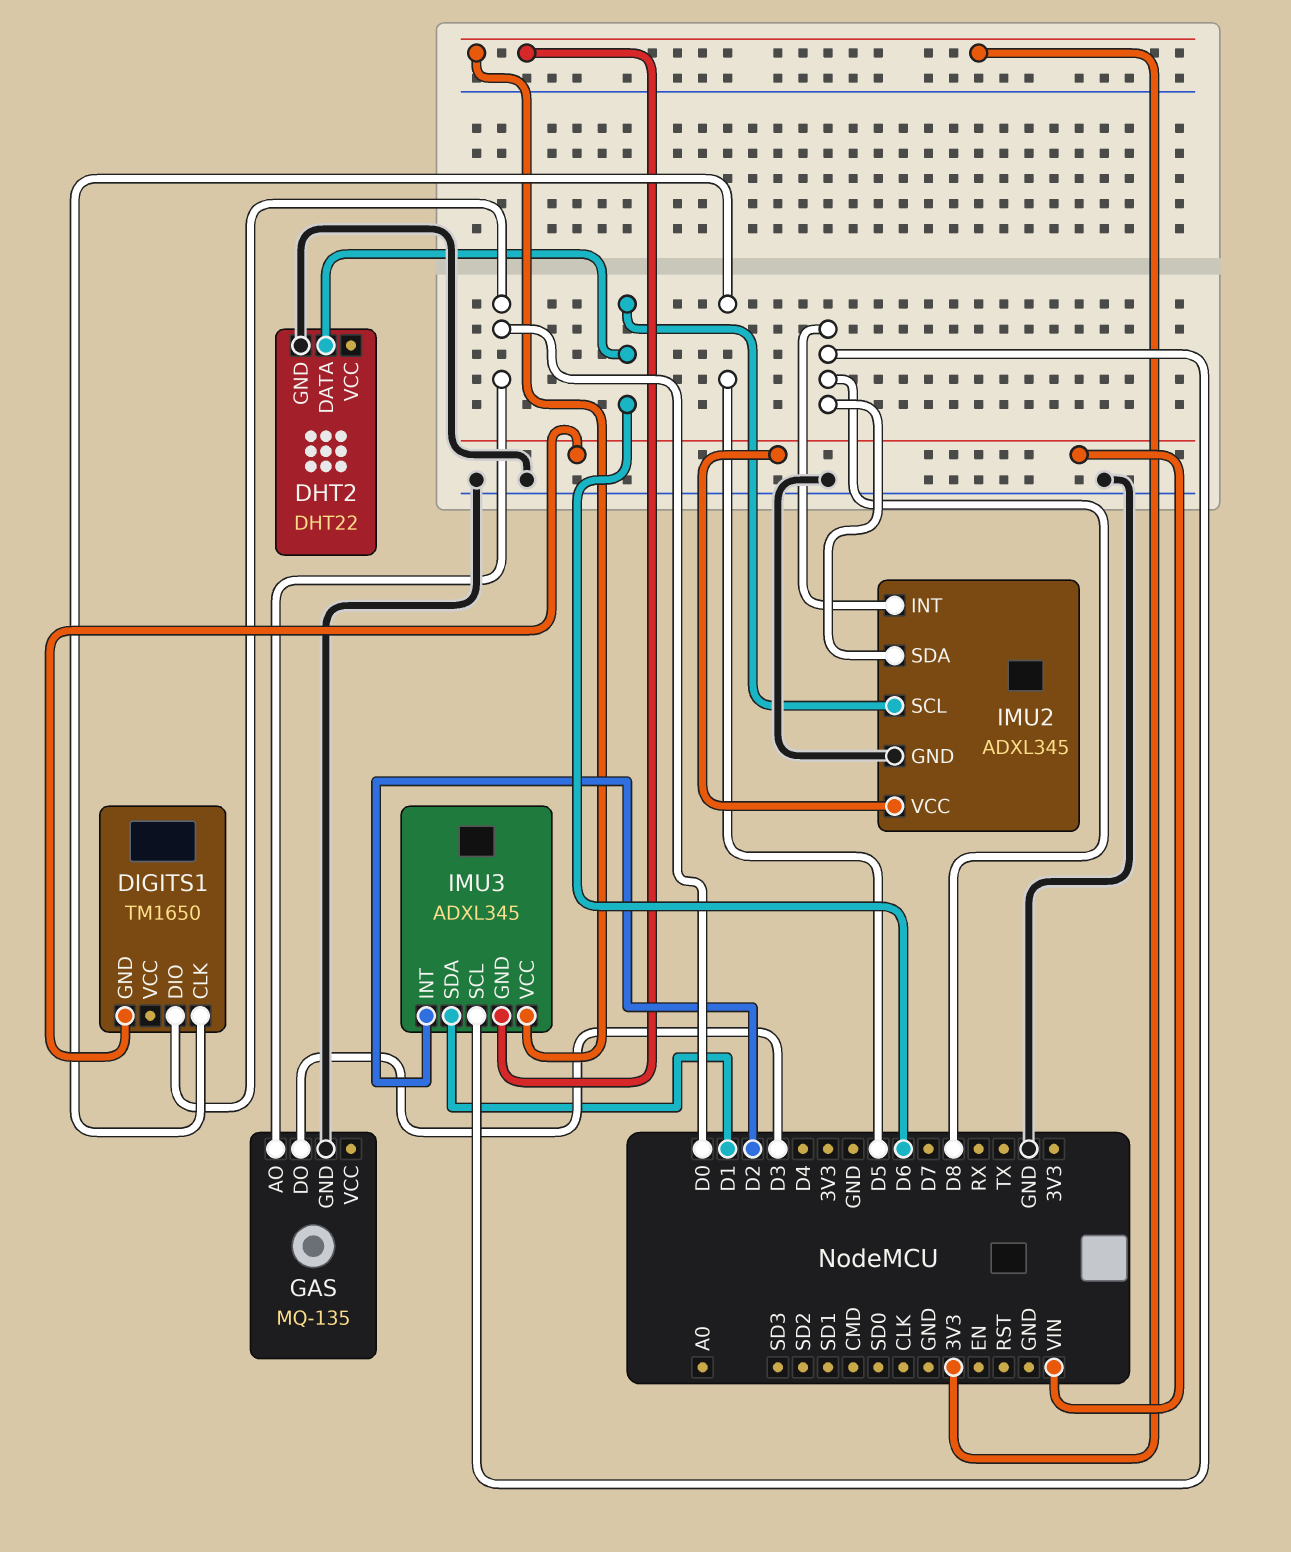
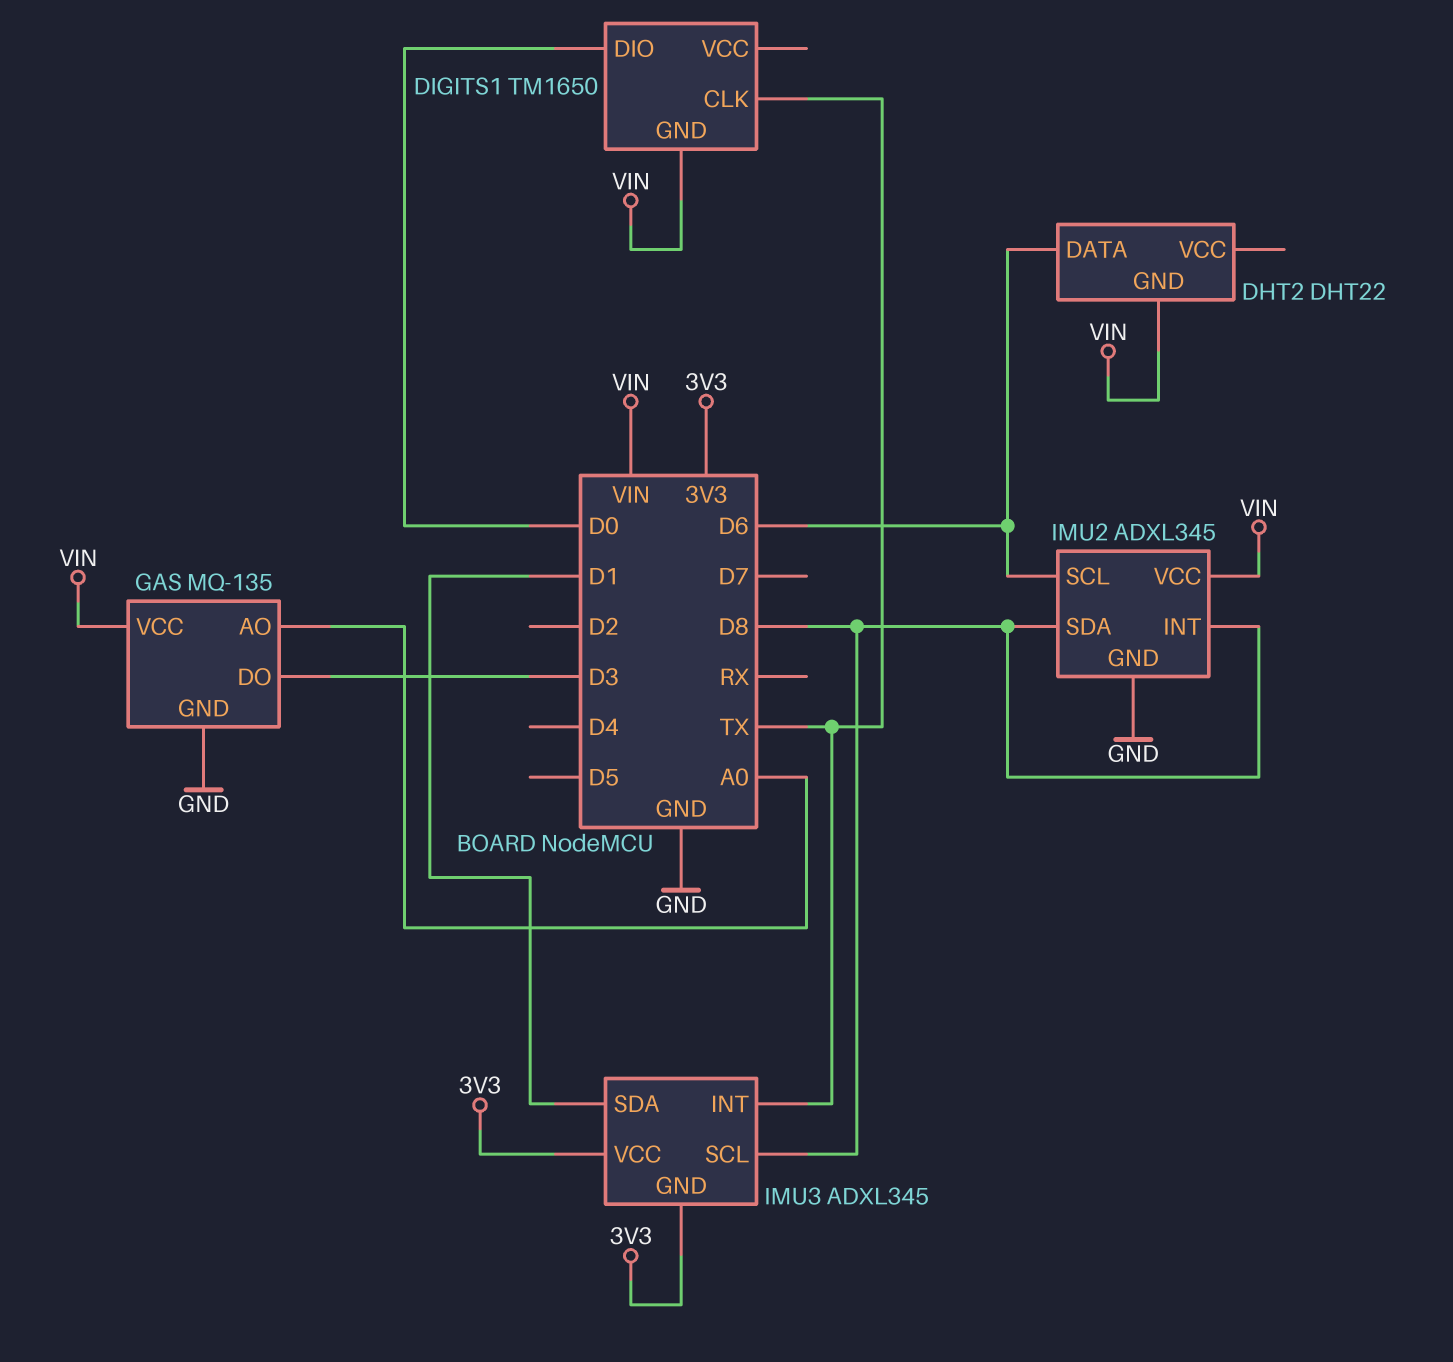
DHT2 pin GND: GND -> VIN
DIGITS1 pin CLK: D5 -> TX
GAS pin AO: D0 -> A0
GAS pin VCC: none -> VIN
IMU3 pin INT: D2 -> TX

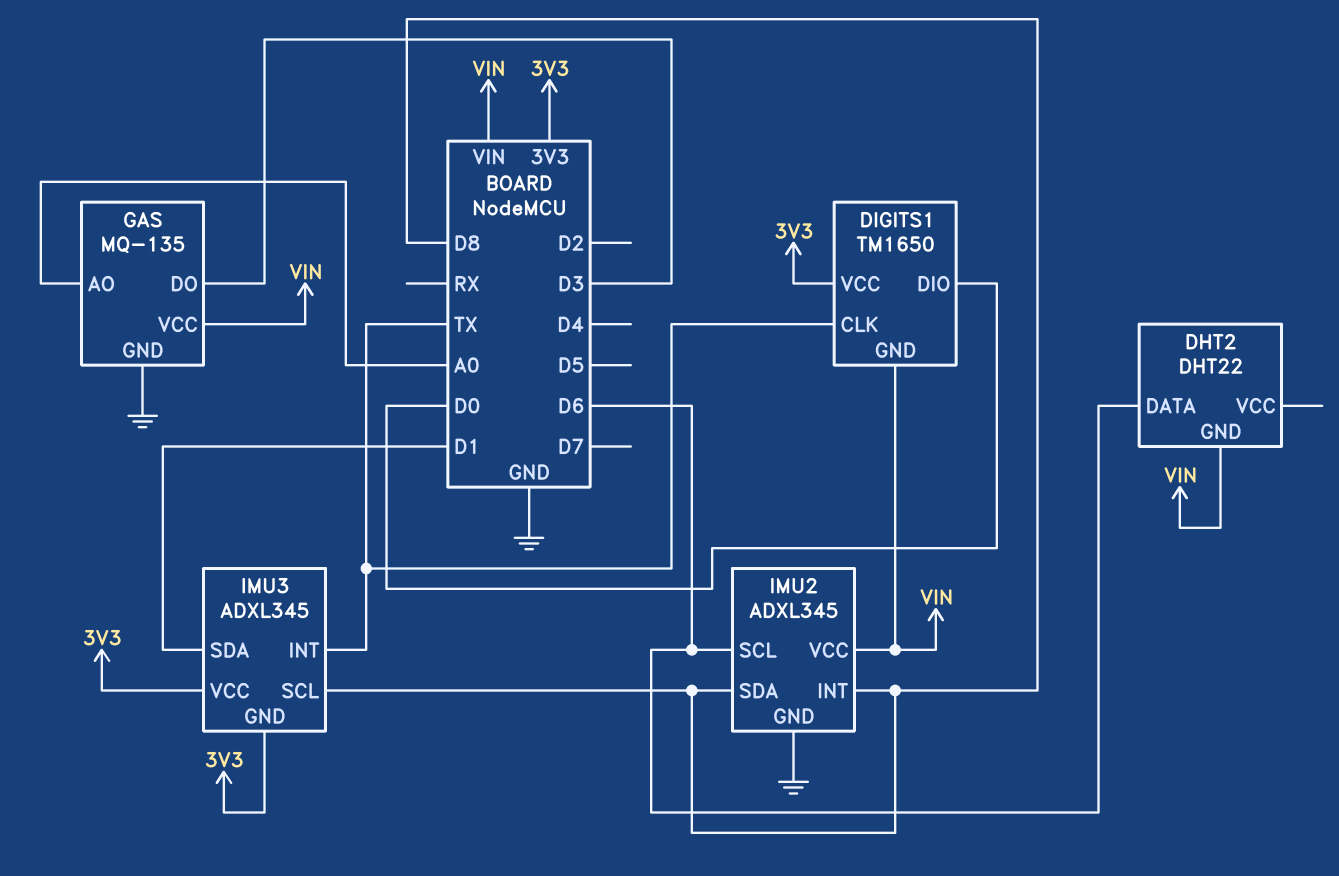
DIGITS1 pin VCC: none -> 3V3

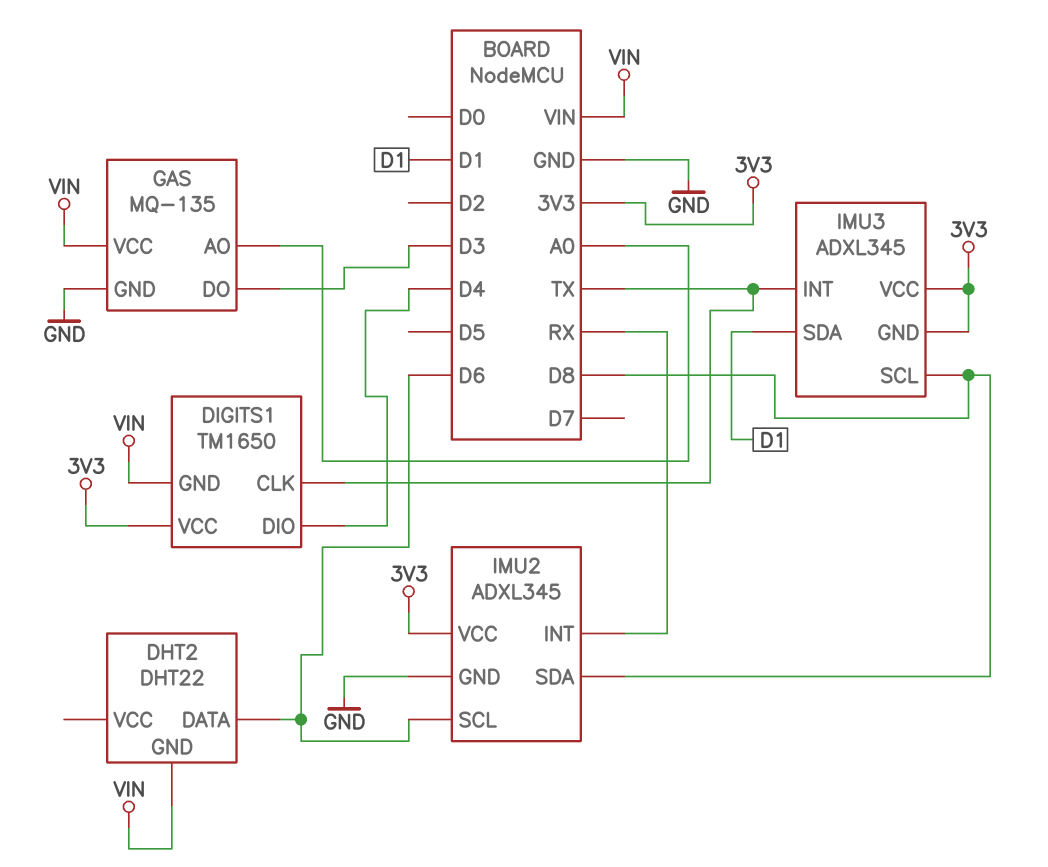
DIGITS1 pin DIO: D0 -> D4
IMU2 pin INT: D8 -> RX
IMU2 pin VCC: VIN -> 3V3

